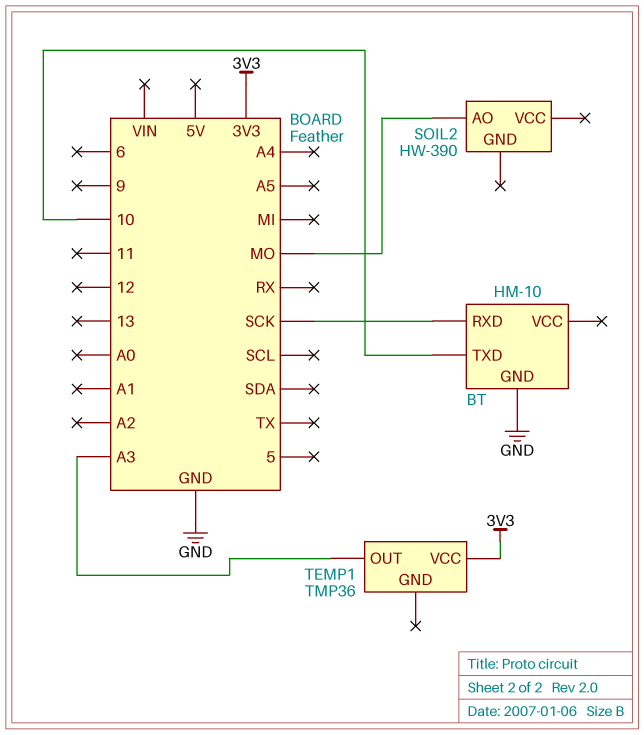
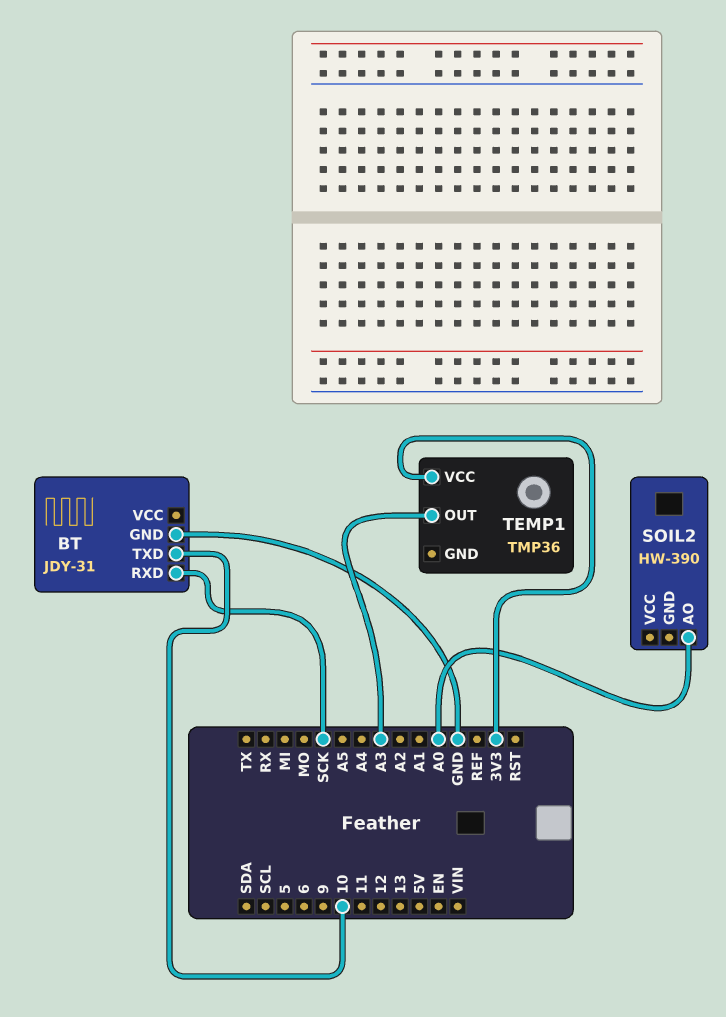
BT: HM-10 -> JDY-31
SOIL2 pin AO: MO -> A0

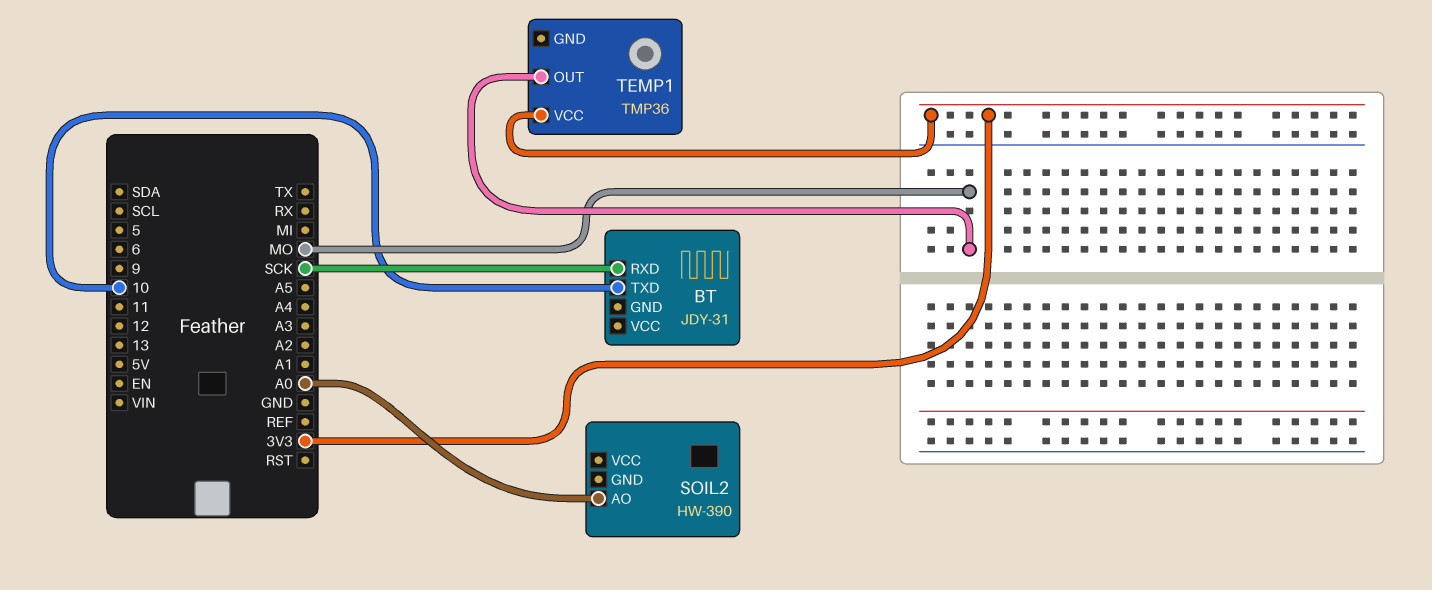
BT pin GND: GND -> none
TEMP1 pin OUT: A3 -> MO

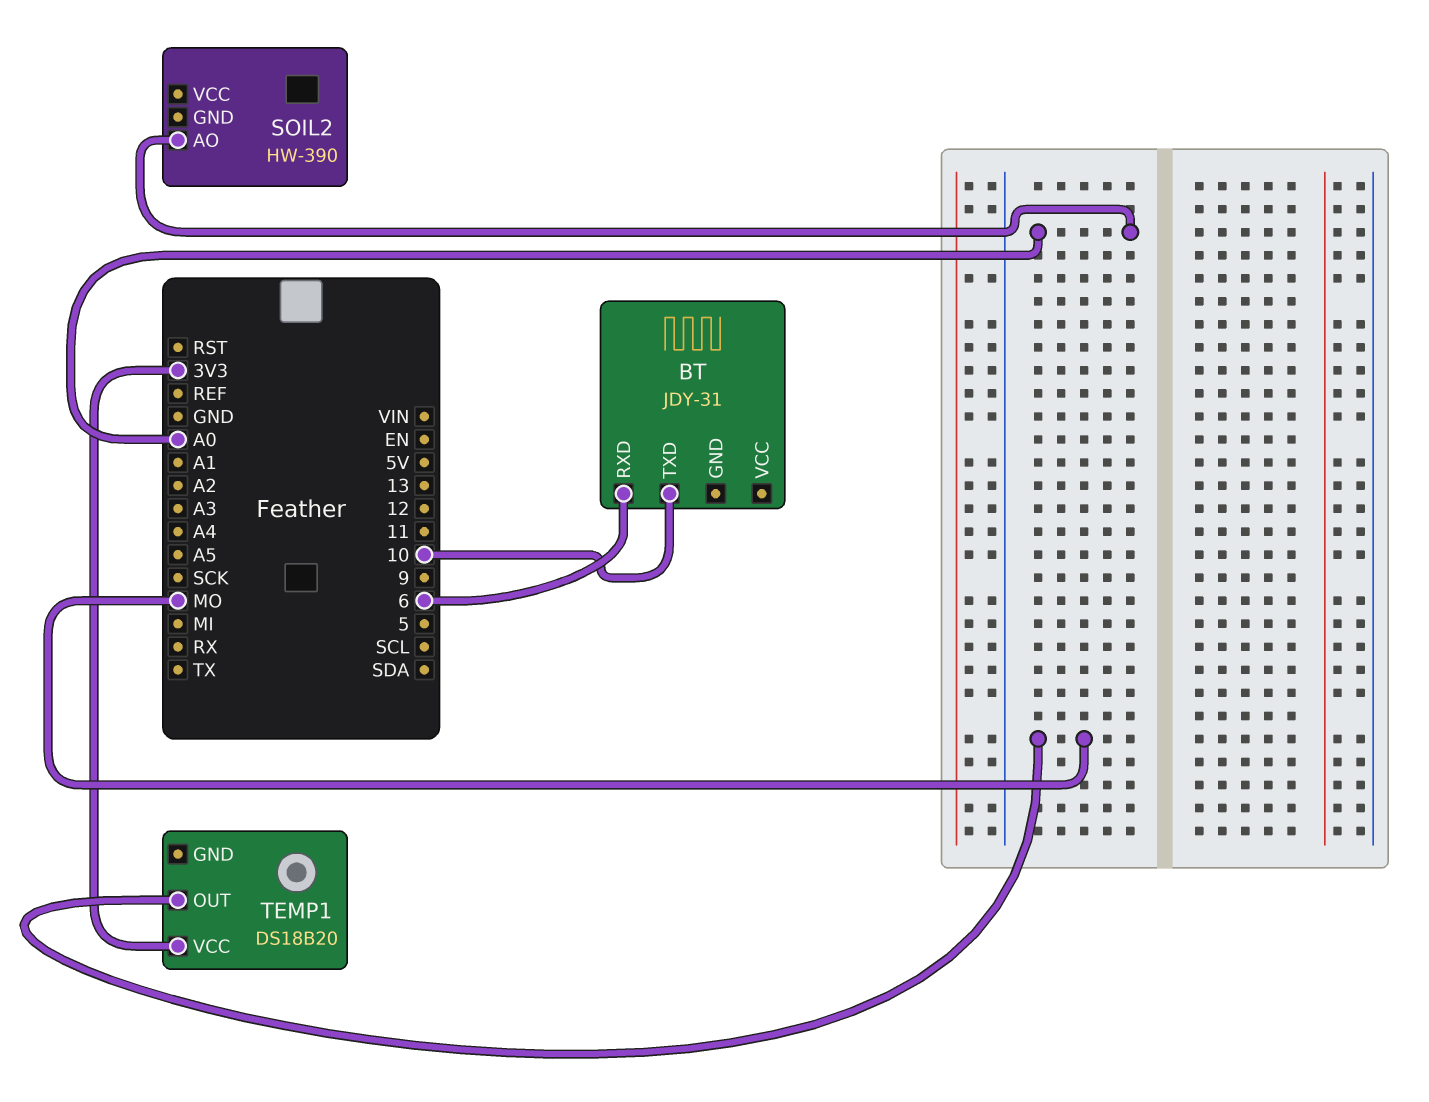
BT pin RXD: SCK -> 6
TEMP1: TMP36 -> DS18B20

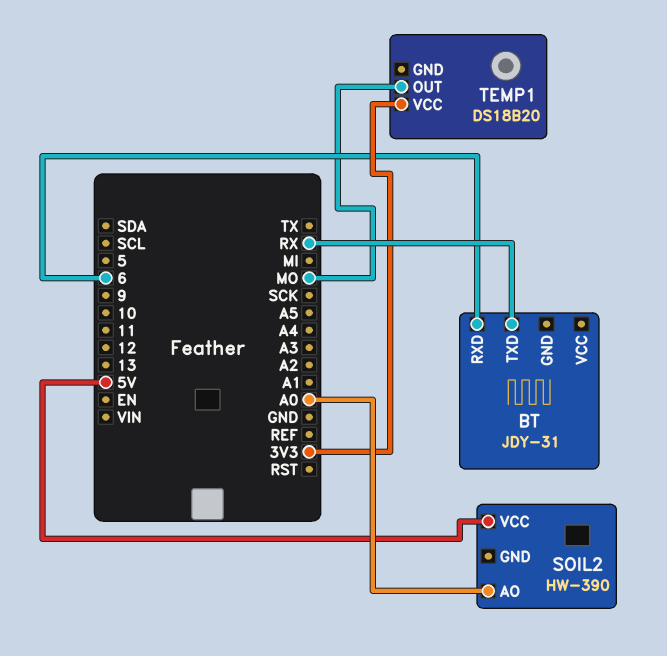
BT pin TXD: 10 -> RX
SOIL2 pin VCC: none -> 5V

